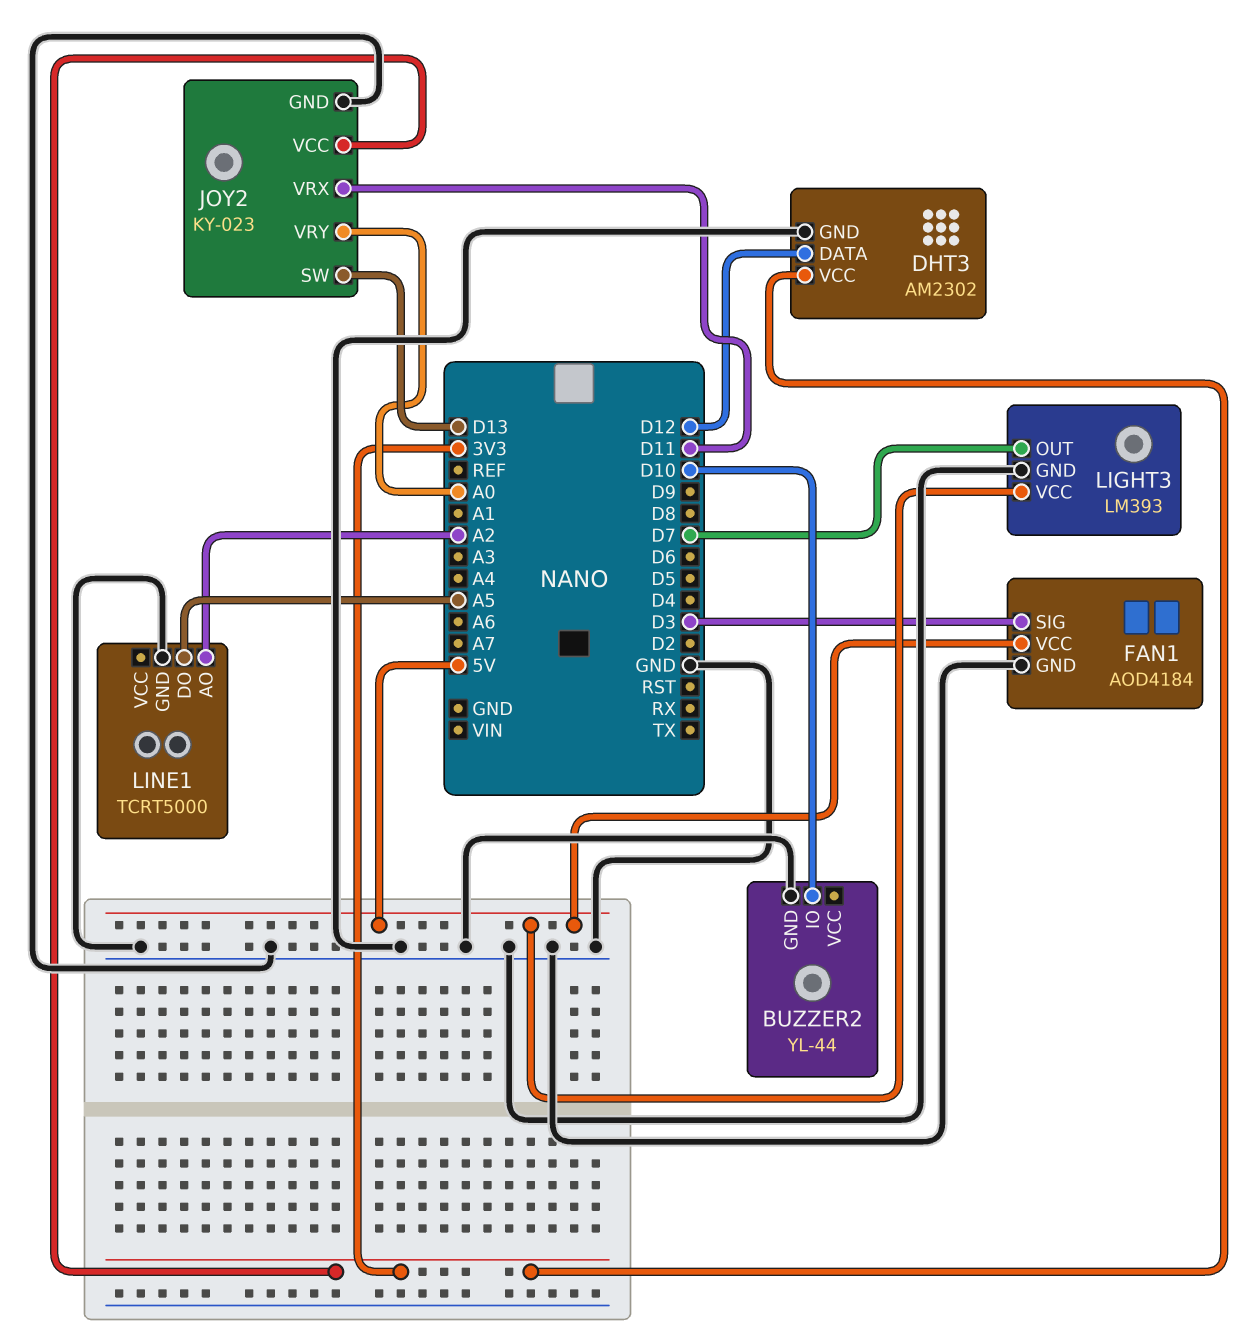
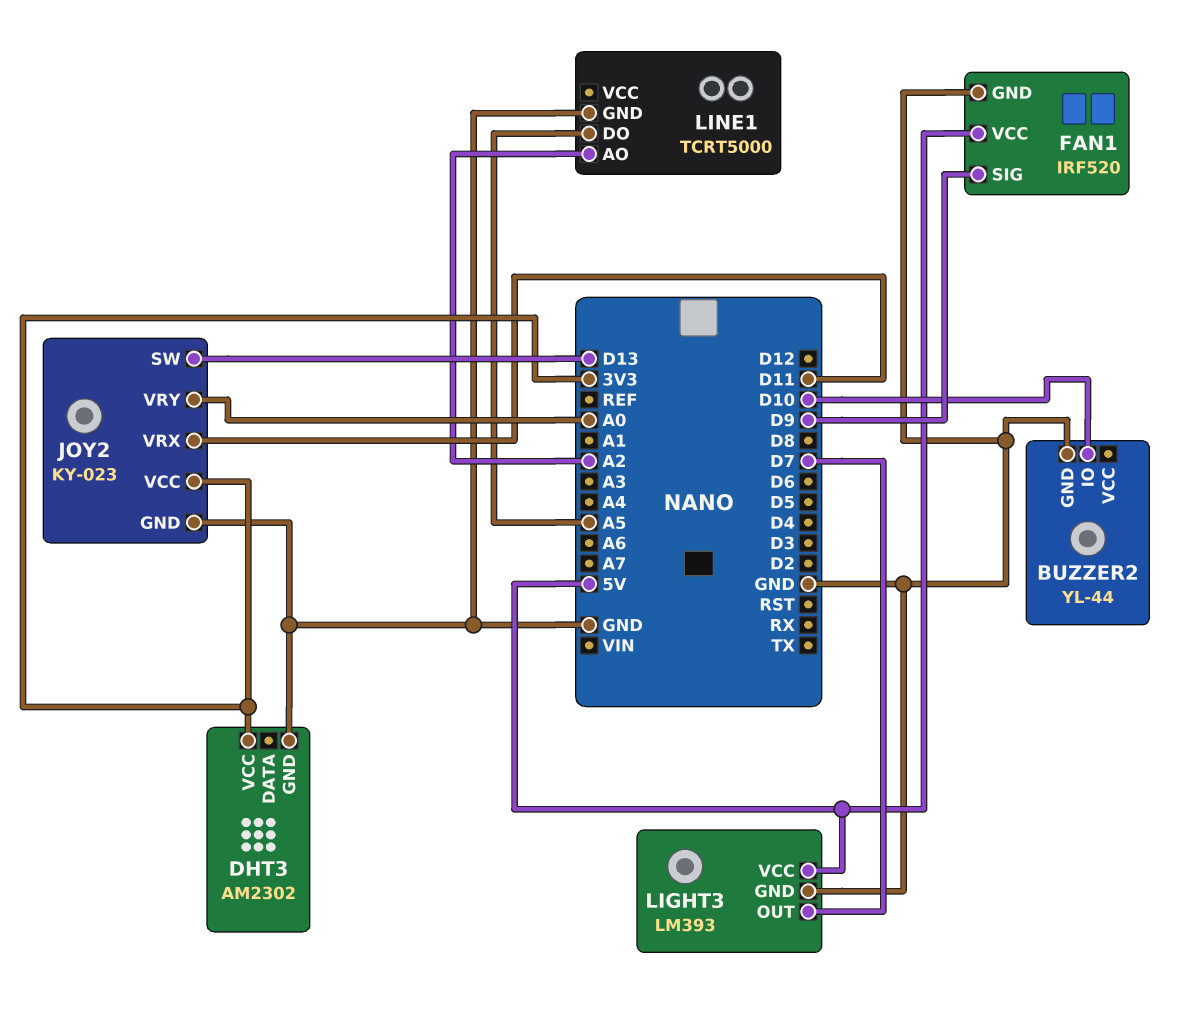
DHT3 pin DATA: D12 -> none
FAN1: AOD4184 -> IRF520
FAN1 pin SIG: D3 -> D9

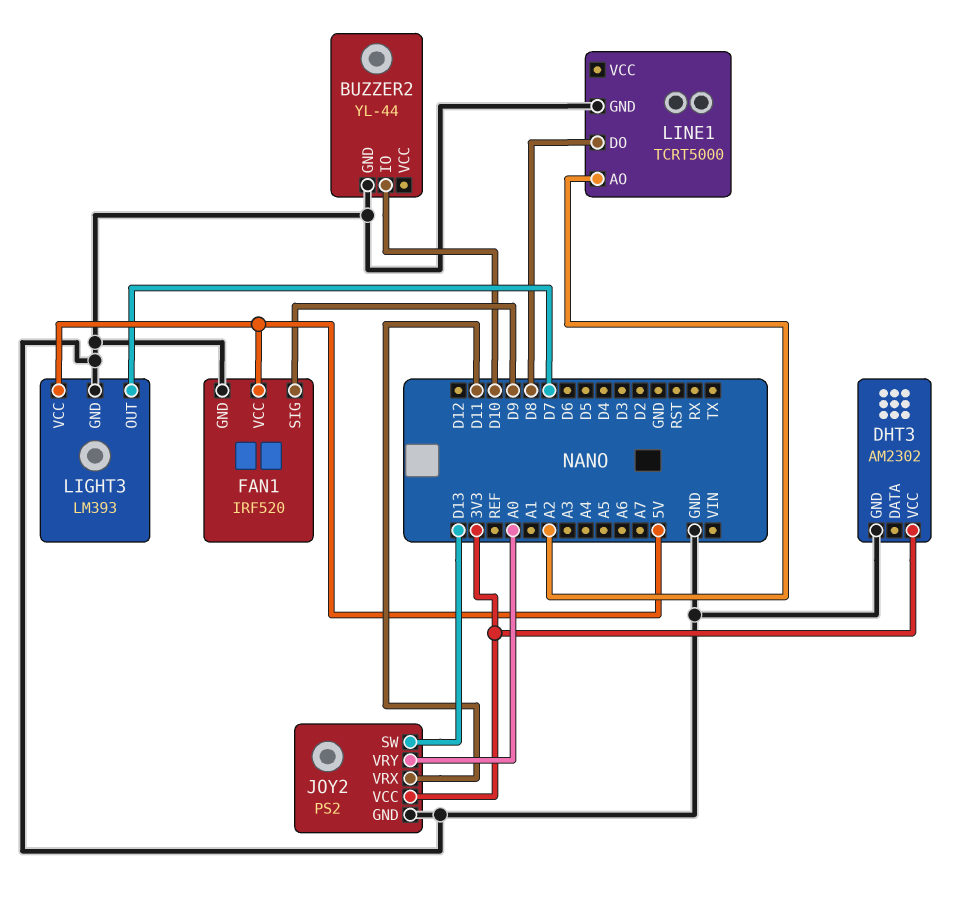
JOY2: KY-023 -> PS2
LINE1 pin DO: A5 -> D8

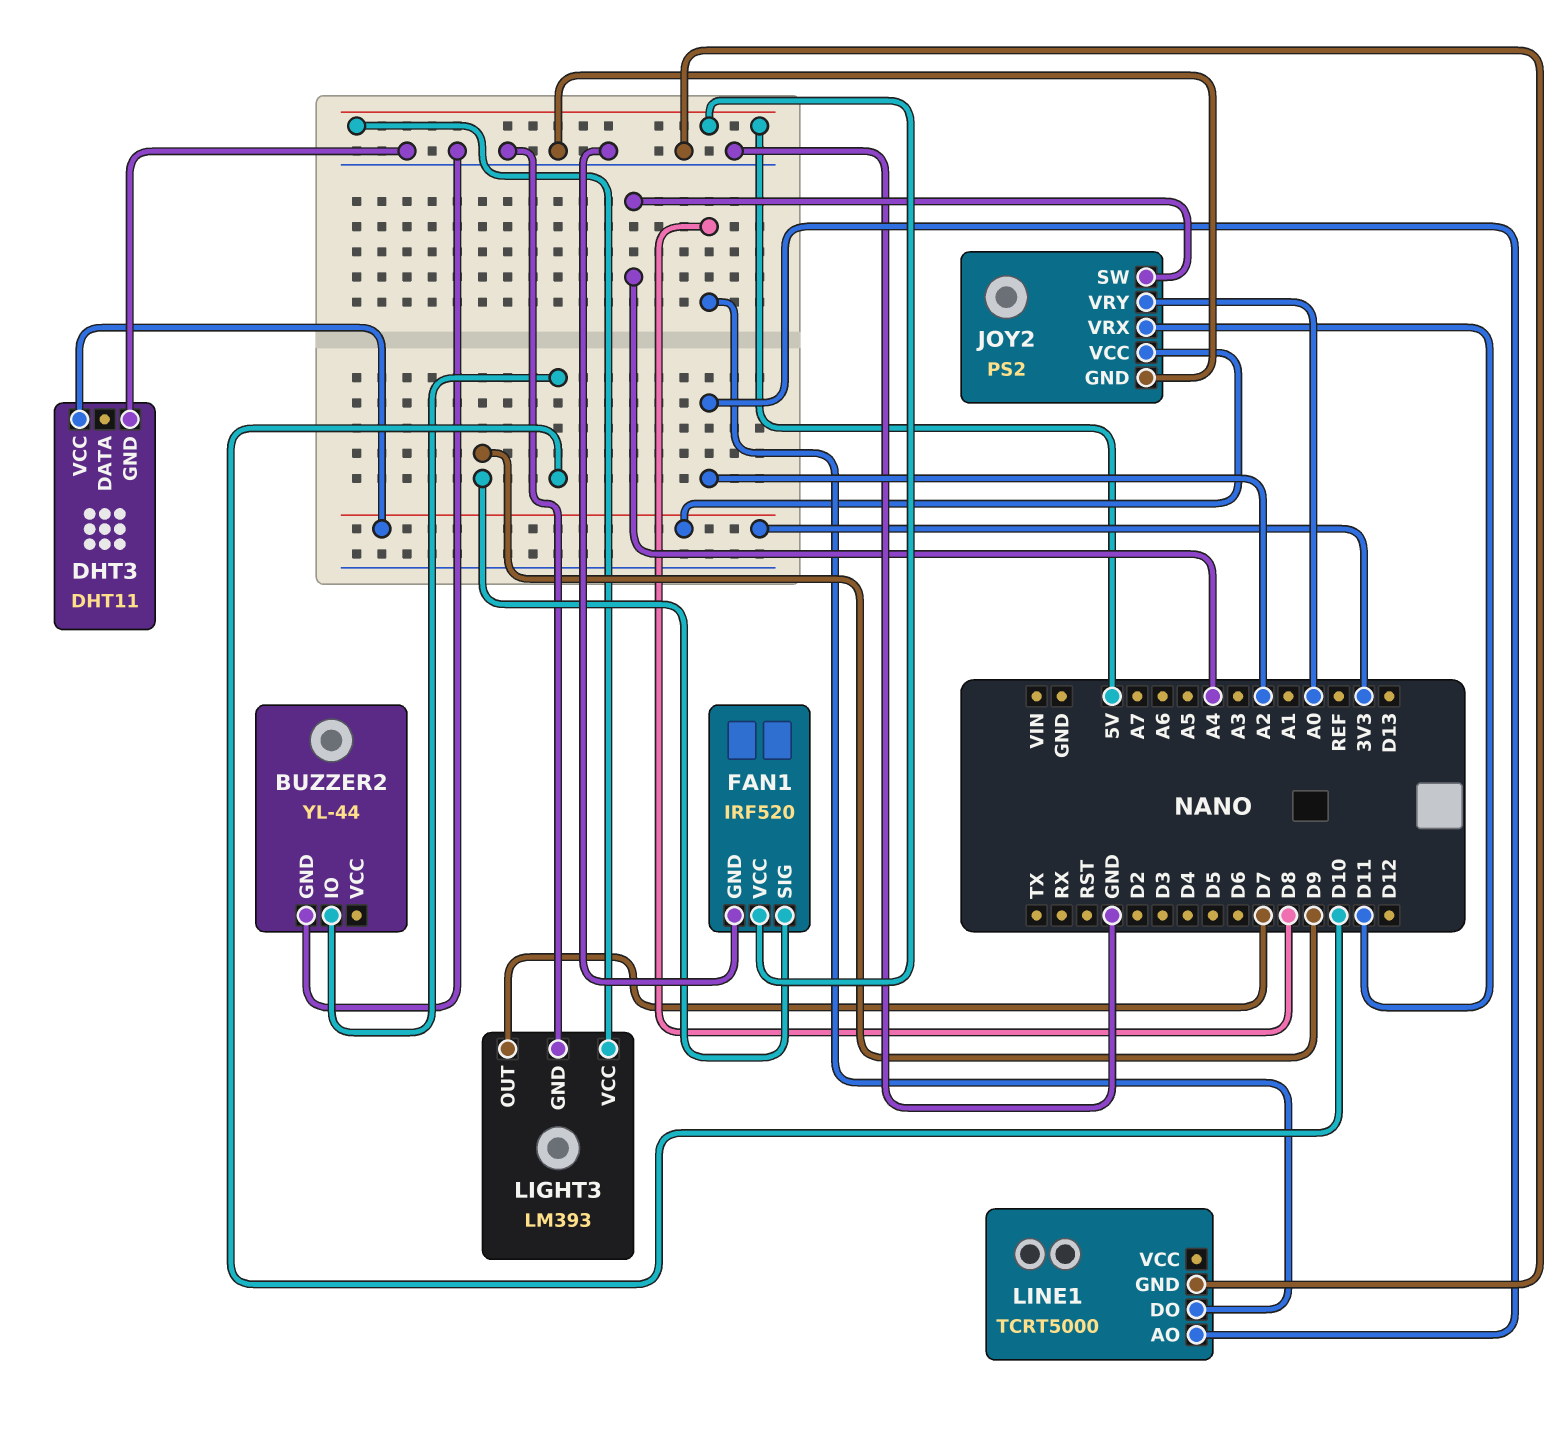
DHT3: AM2302 -> DHT11
JOY2 pin SW: D13 -> A4

